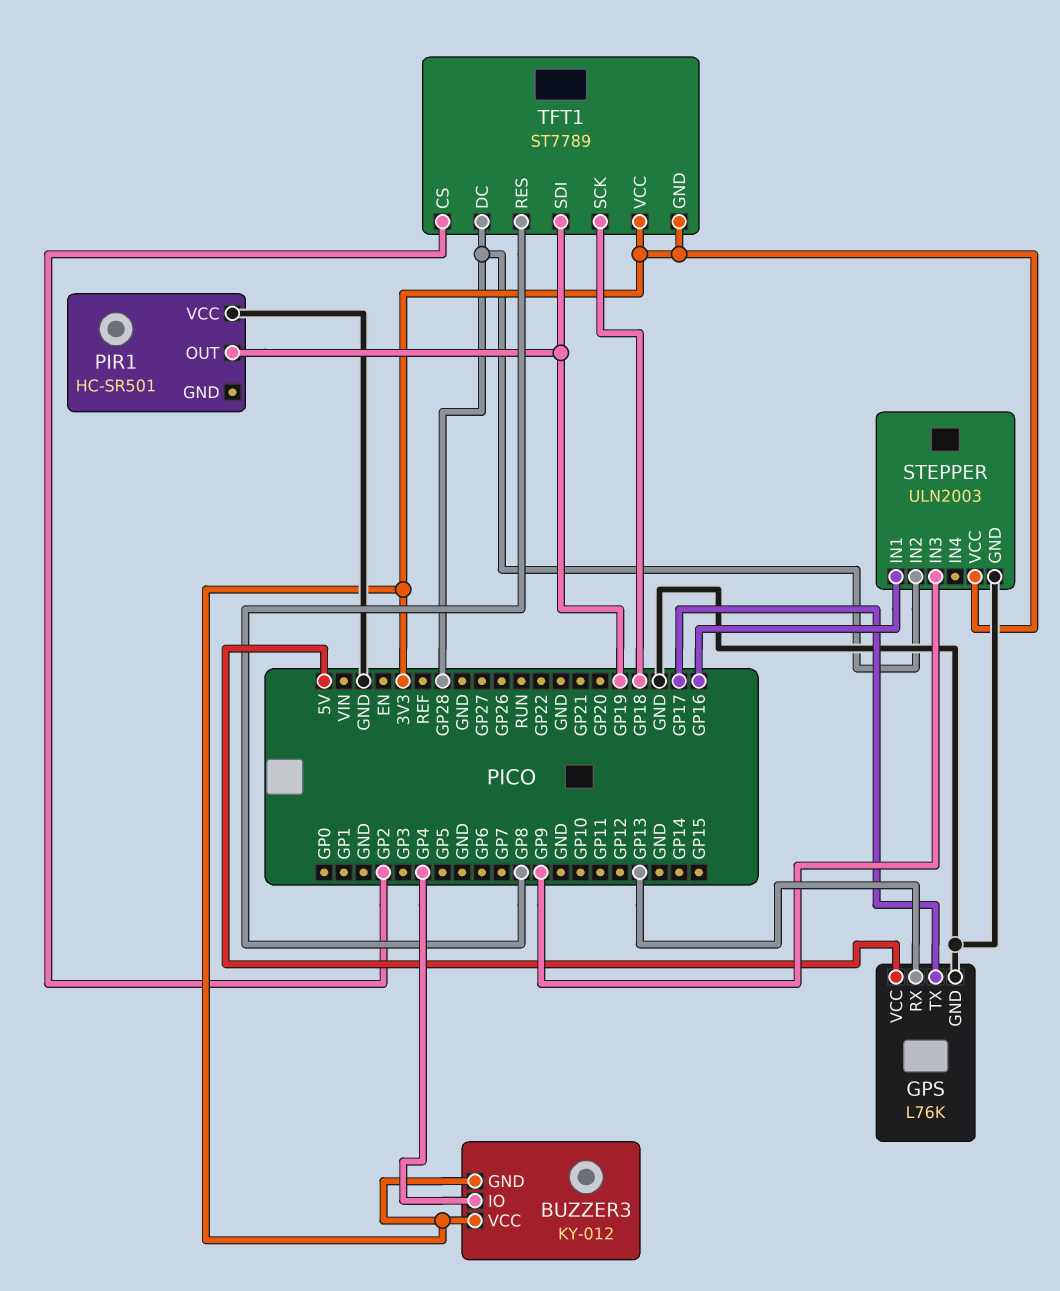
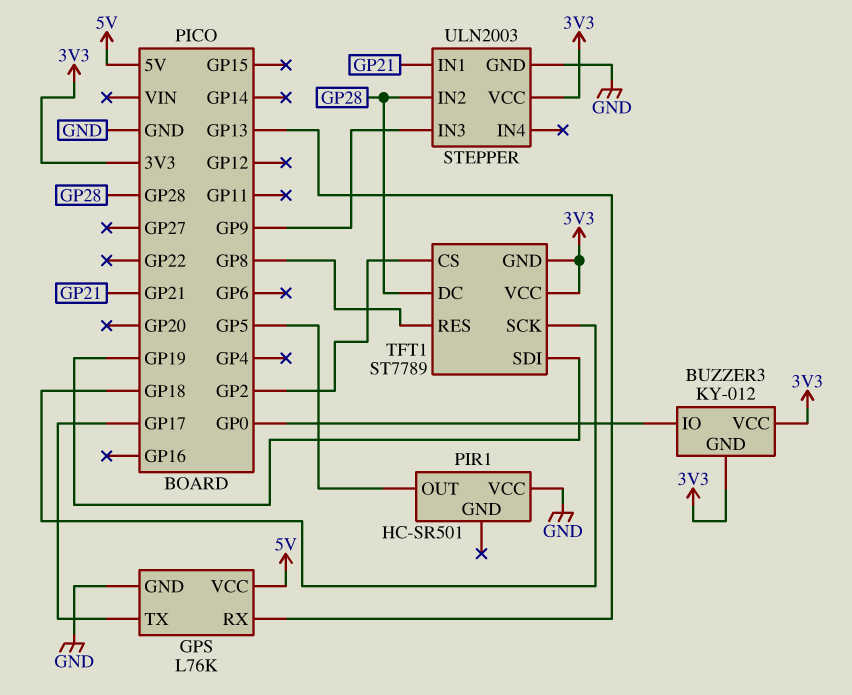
BUZZER3 pin IO: GP4 -> GP0
PIR1 pin OUT: GP19 -> GP5
STEPPER pin IN1: GP16 -> GP21

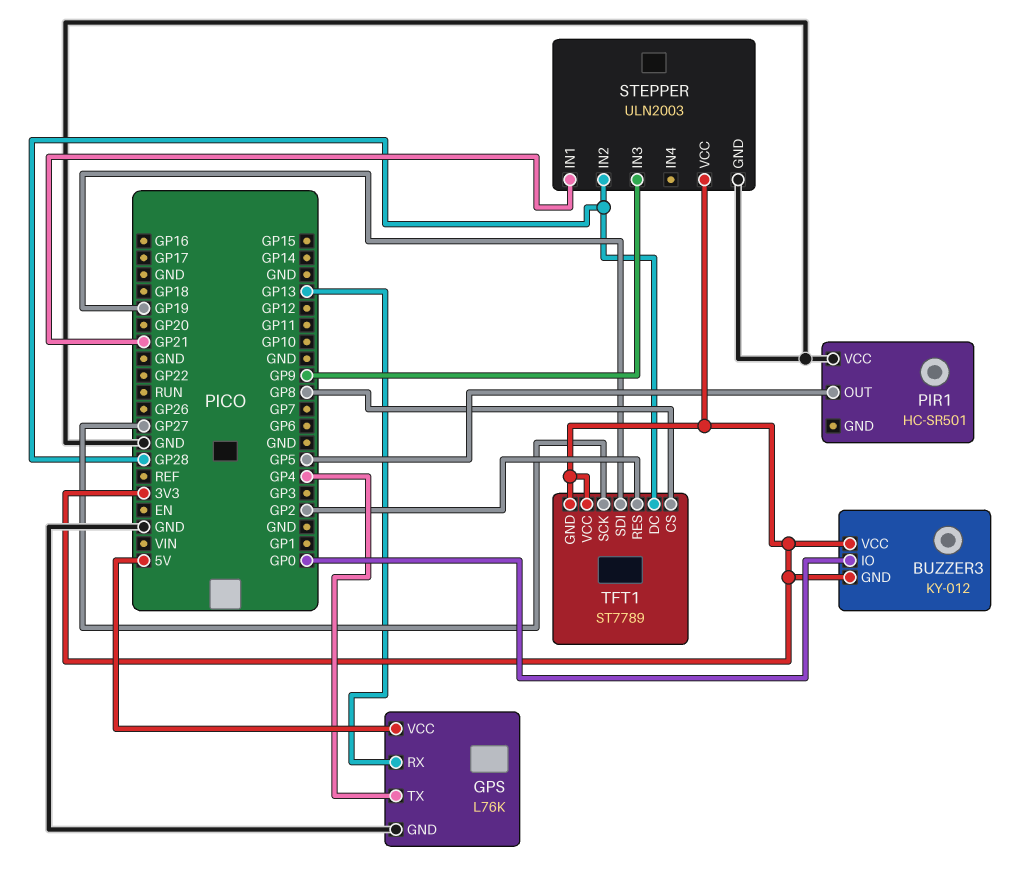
GPS pin TX: GP17 -> GP4
TFT1 pin CS: GP2 -> GP8
TFT1 pin RES: GP8 -> GP2
TFT1 pin SCK: GP18 -> GP27

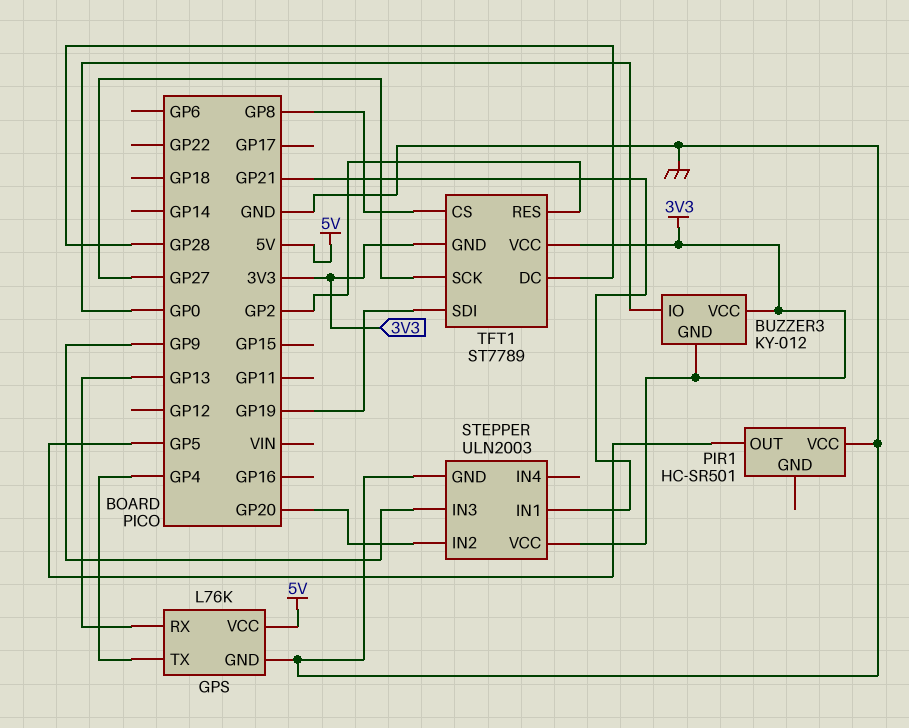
STEPPER pin IN2: GP28 -> GP20

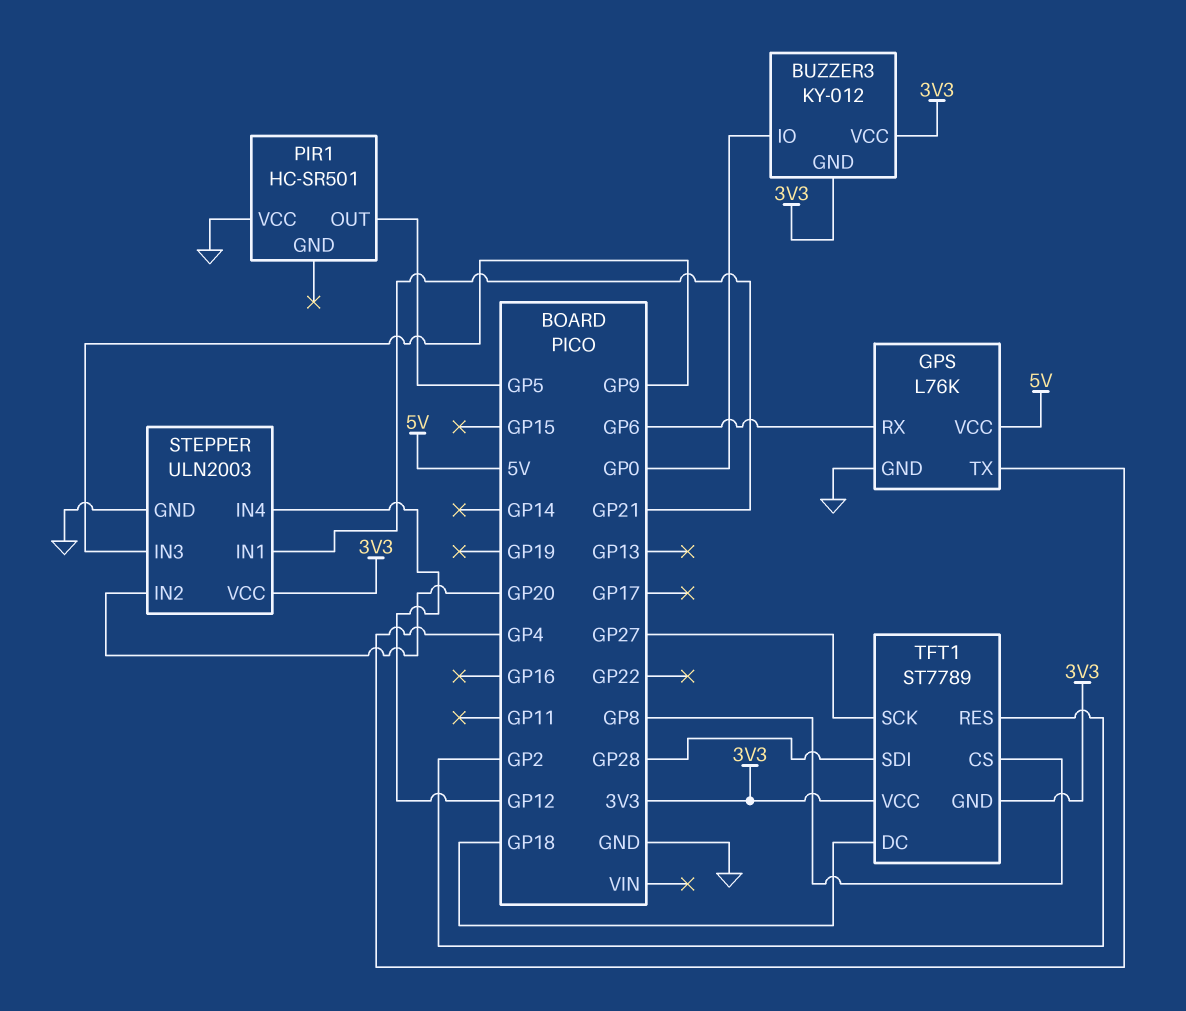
GPS pin RX: GP13 -> GP6
STEPPER pin IN4: none -> GP12
TFT1 pin DC: GP28 -> GP18
TFT1 pin SDI: GP19 -> GP28

